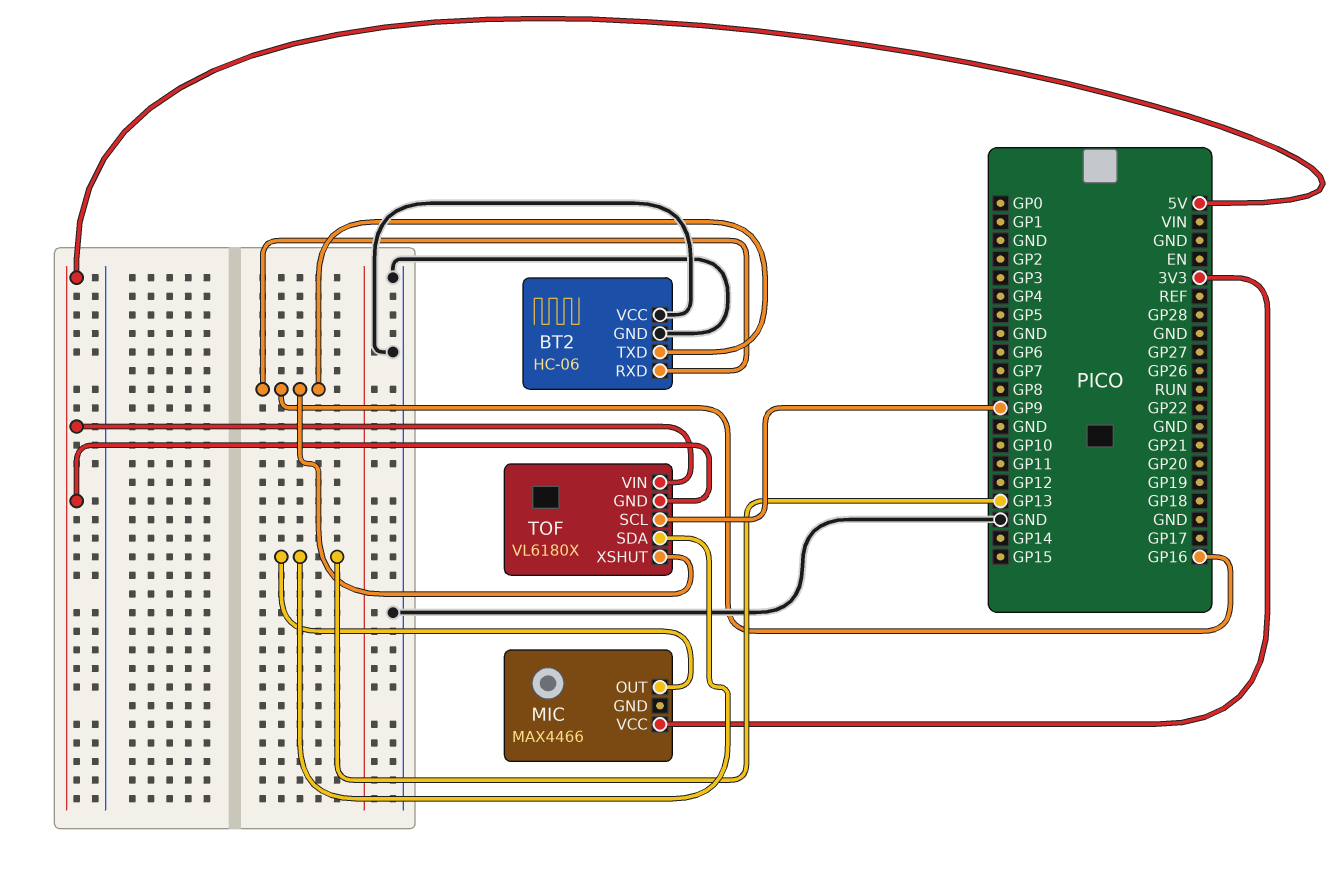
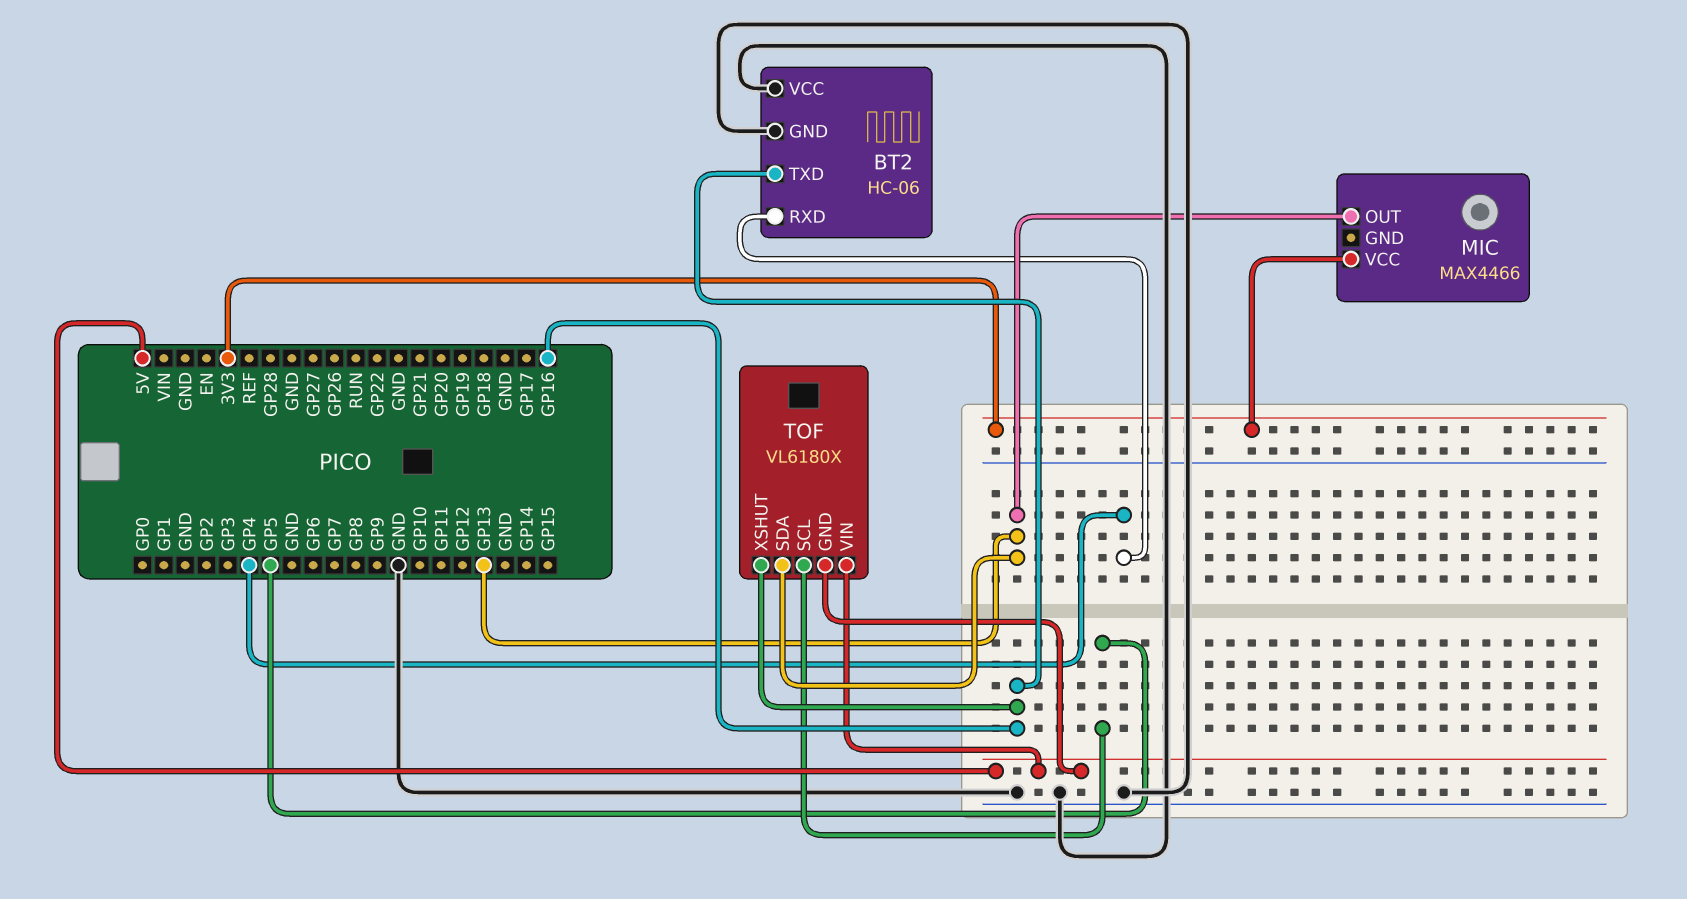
BT2 pin RXD: GP16 -> GP4
TOF pin SCL: GP9 -> GP5

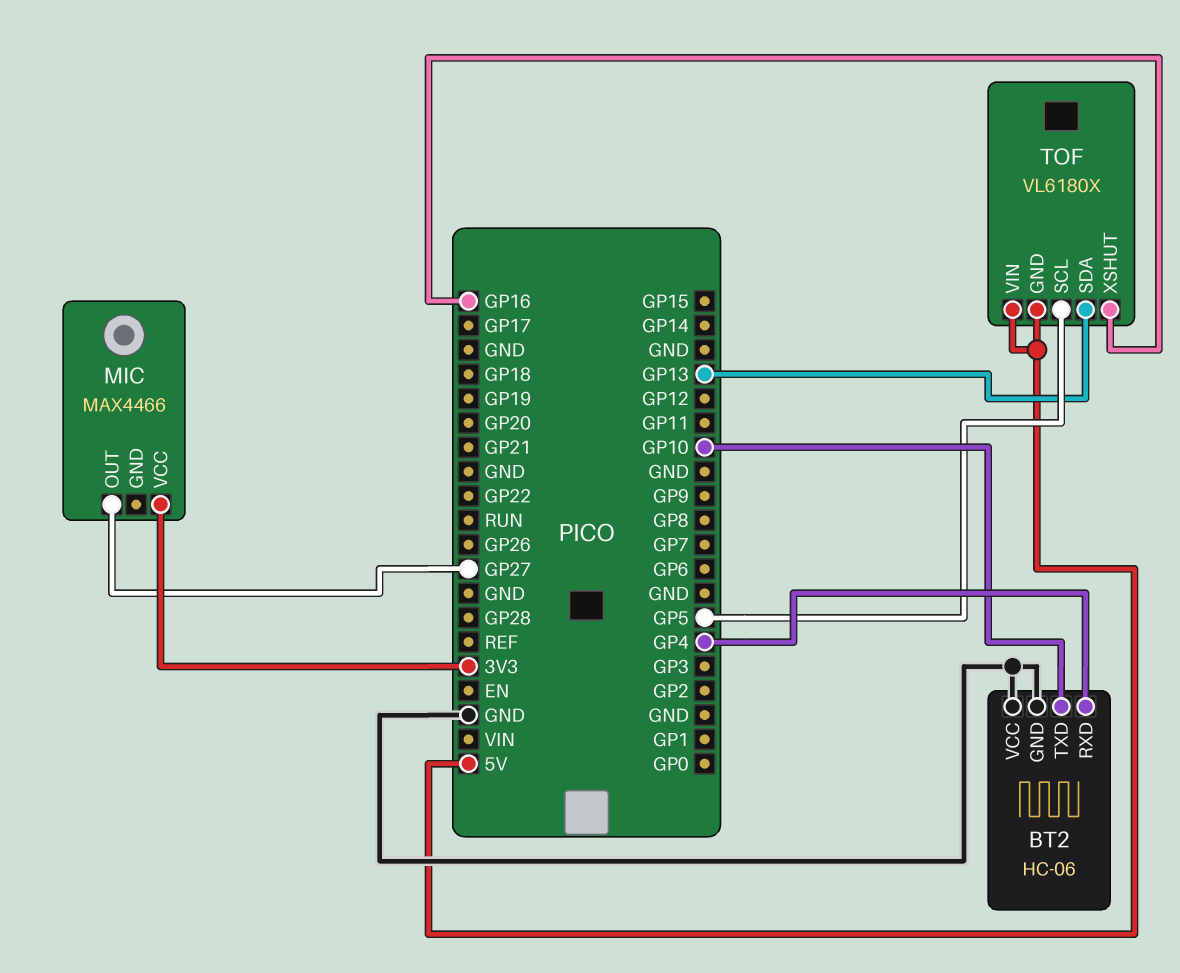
BT2 pin TXD: GP16 -> GP10
MIC pin OUT: GP13 -> GP27

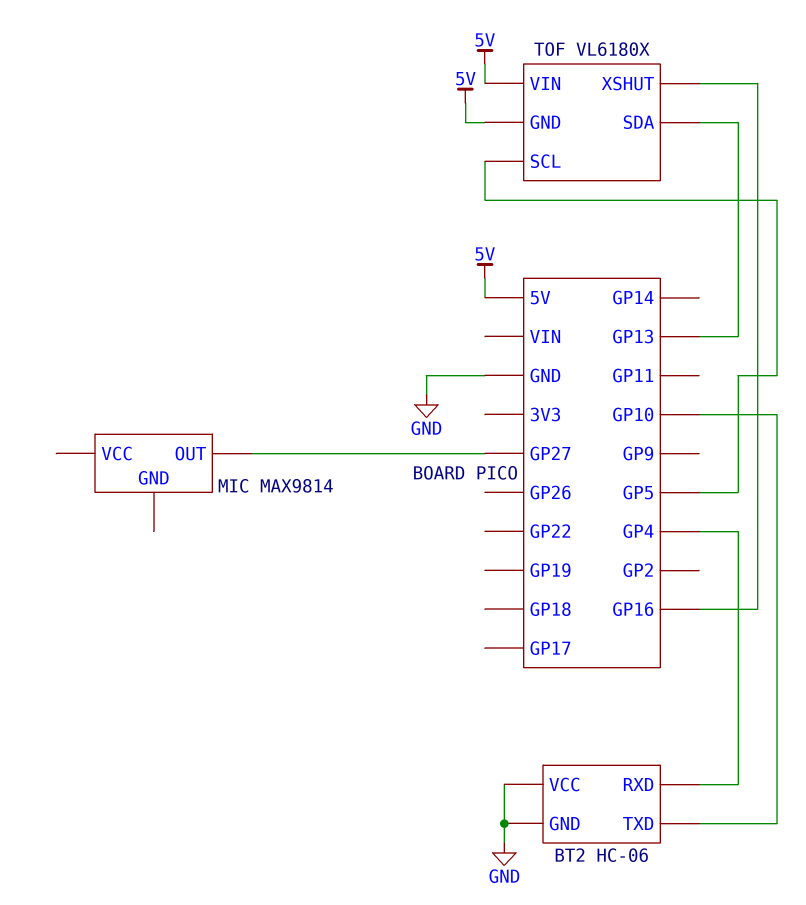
MIC: MAX4466 -> MAX9814
MIC pin VCC: 3V3 -> none

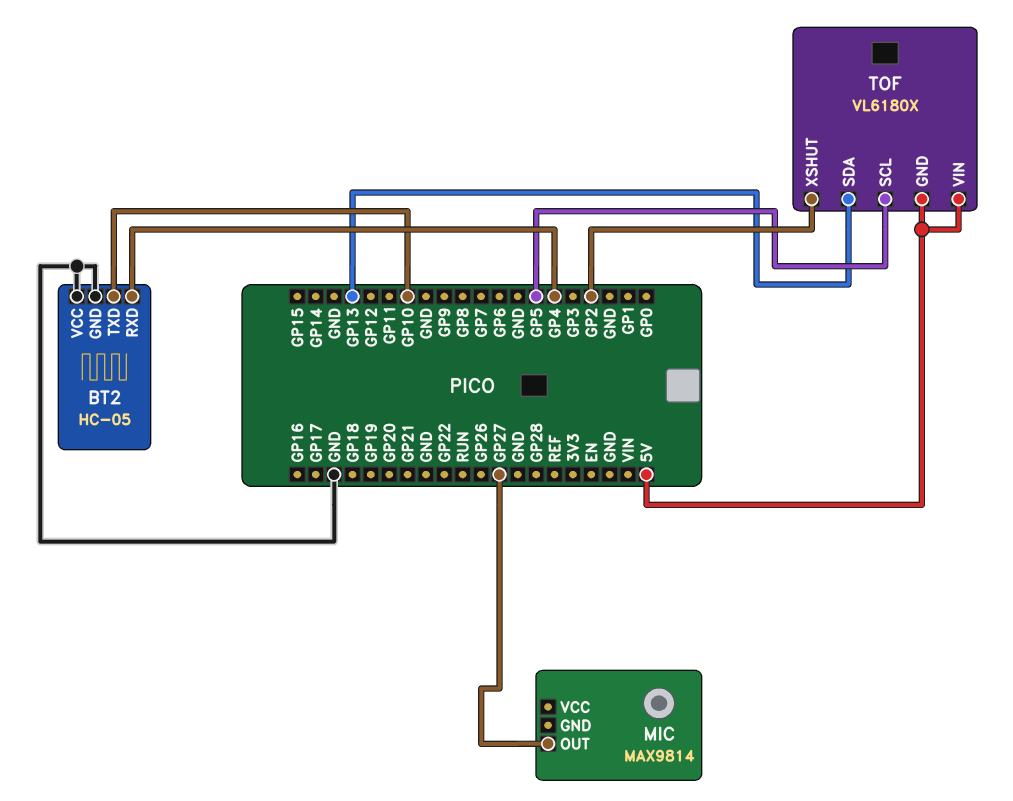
BT2: HC-06 -> HC-05
TOF pin XSHUT: GP16 -> GP2

